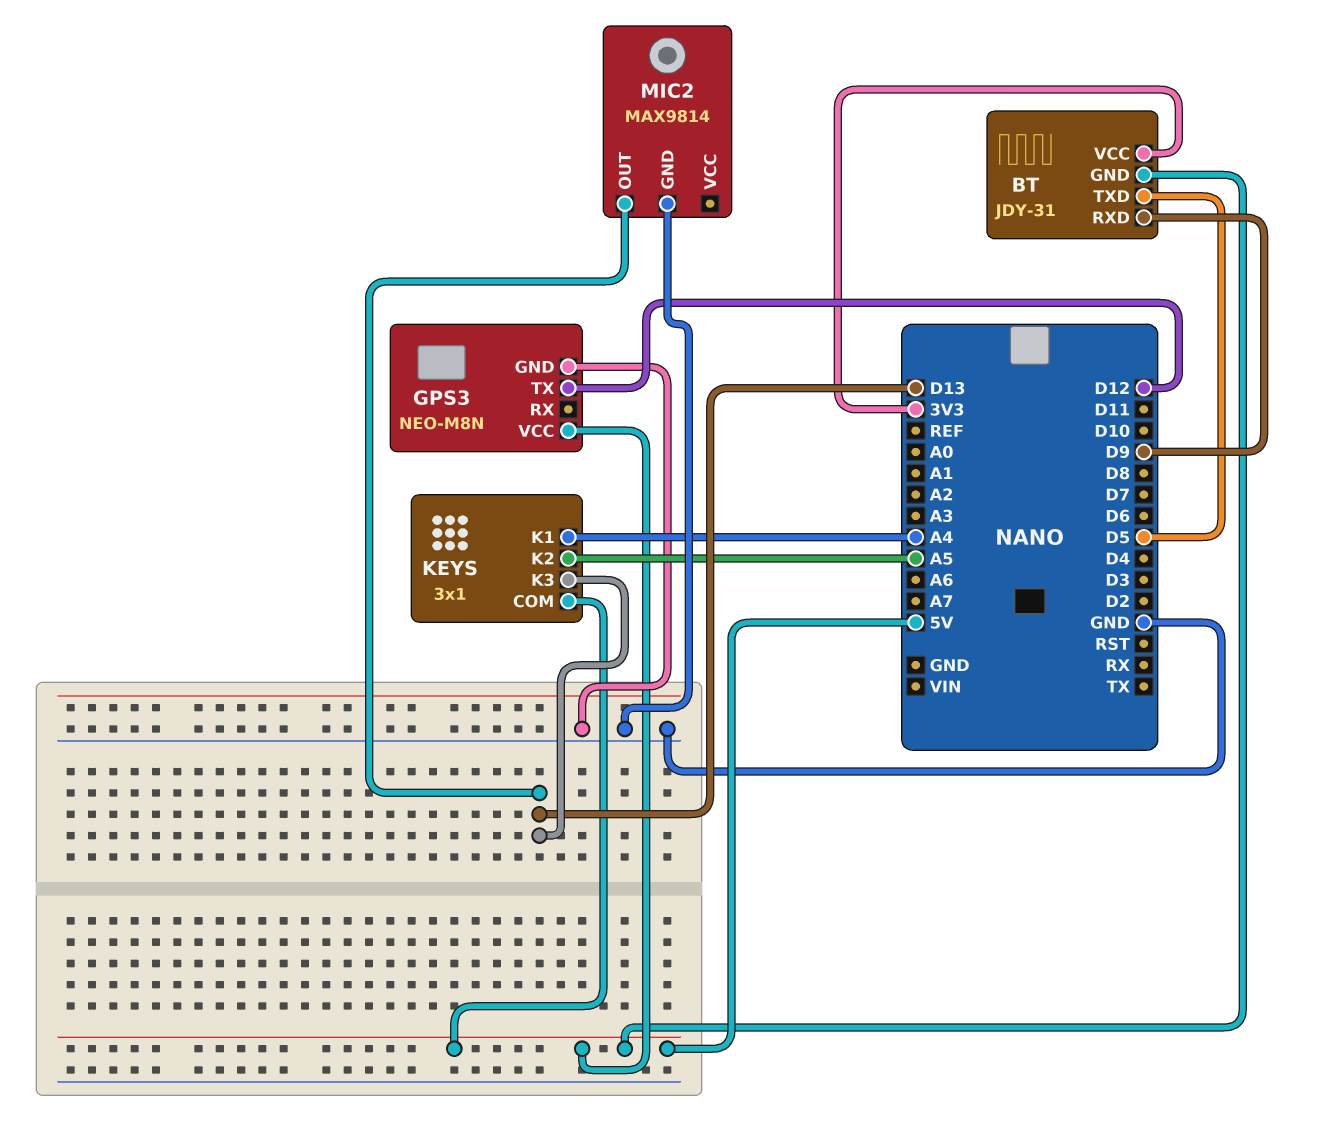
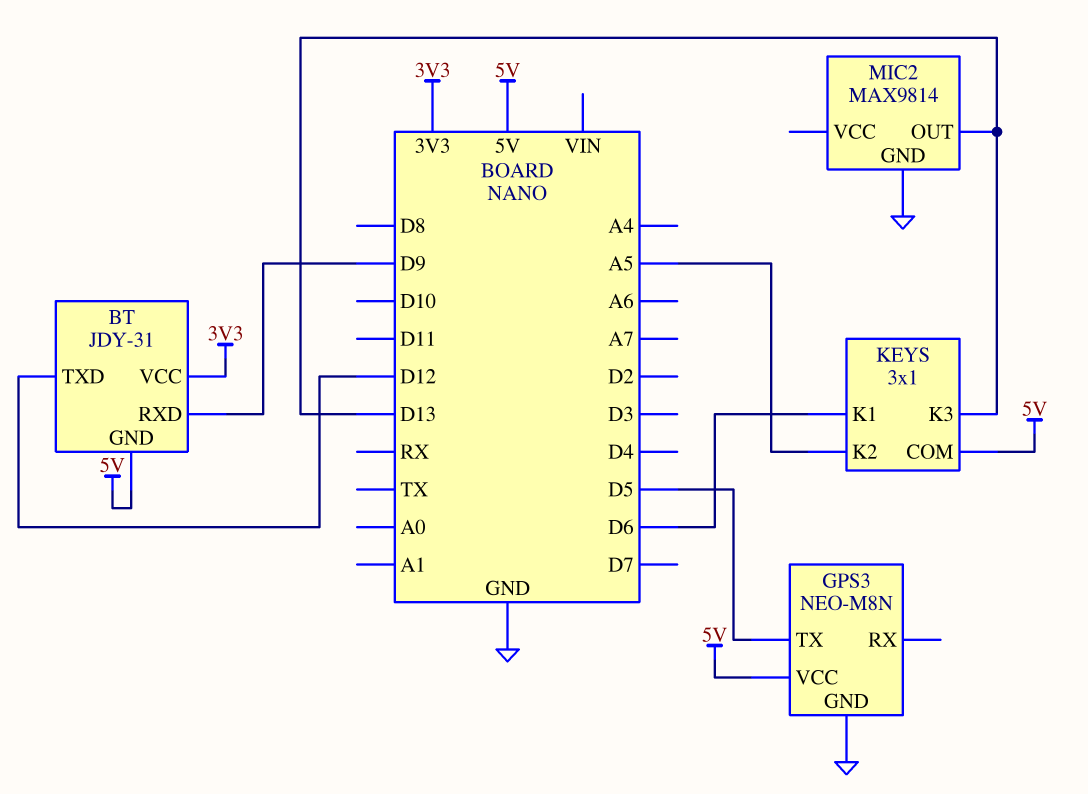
BT pin TXD: D5 -> D12
GPS3 pin TX: D12 -> D5
KEYS pin K1: A4 -> D6

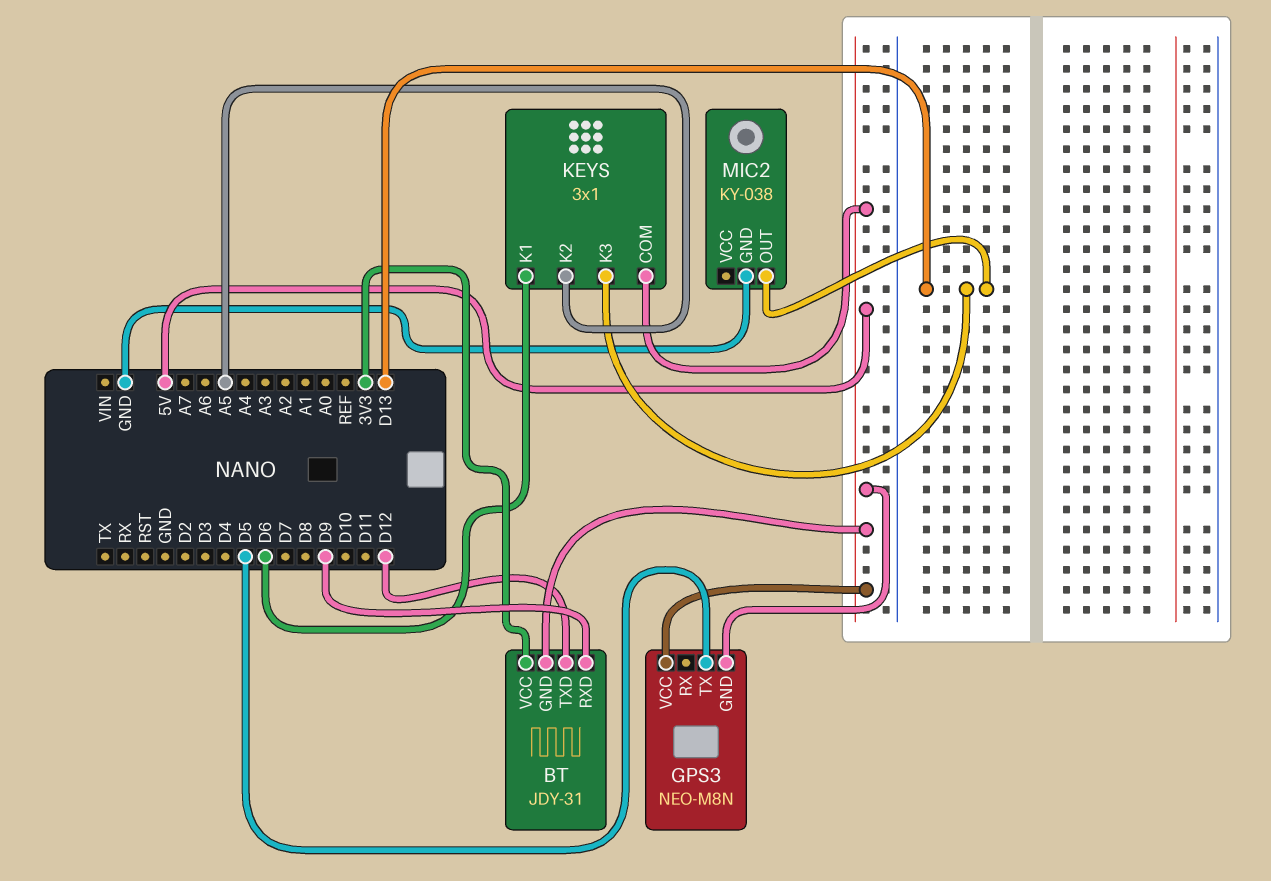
GPS3 pin GND: GND -> 5V
MIC2: MAX9814 -> KY-038

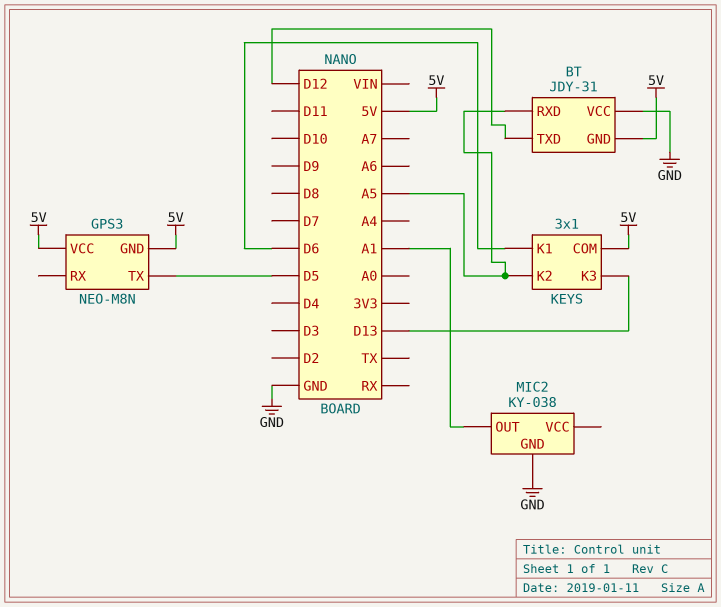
BT pin RXD: D9 -> A5
BT pin VCC: 3V3 -> GND
MIC2 pin OUT: D13 -> A1

